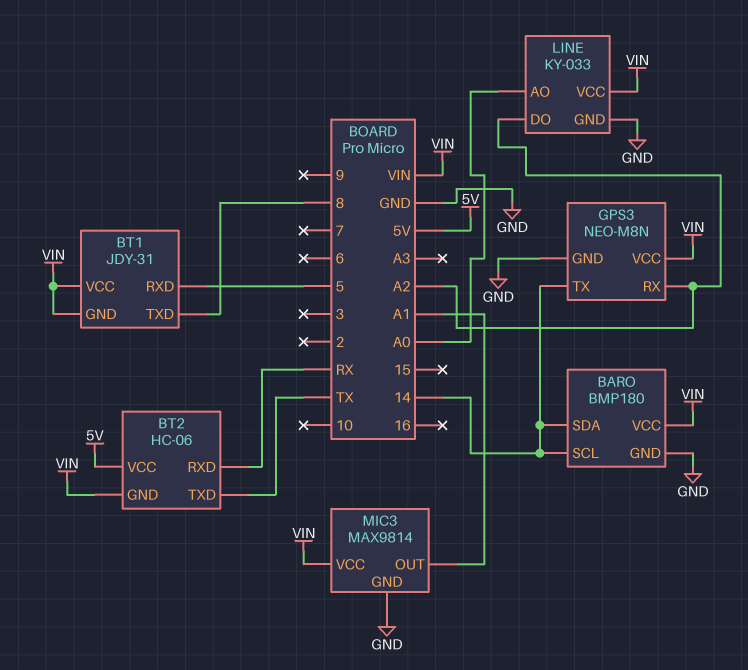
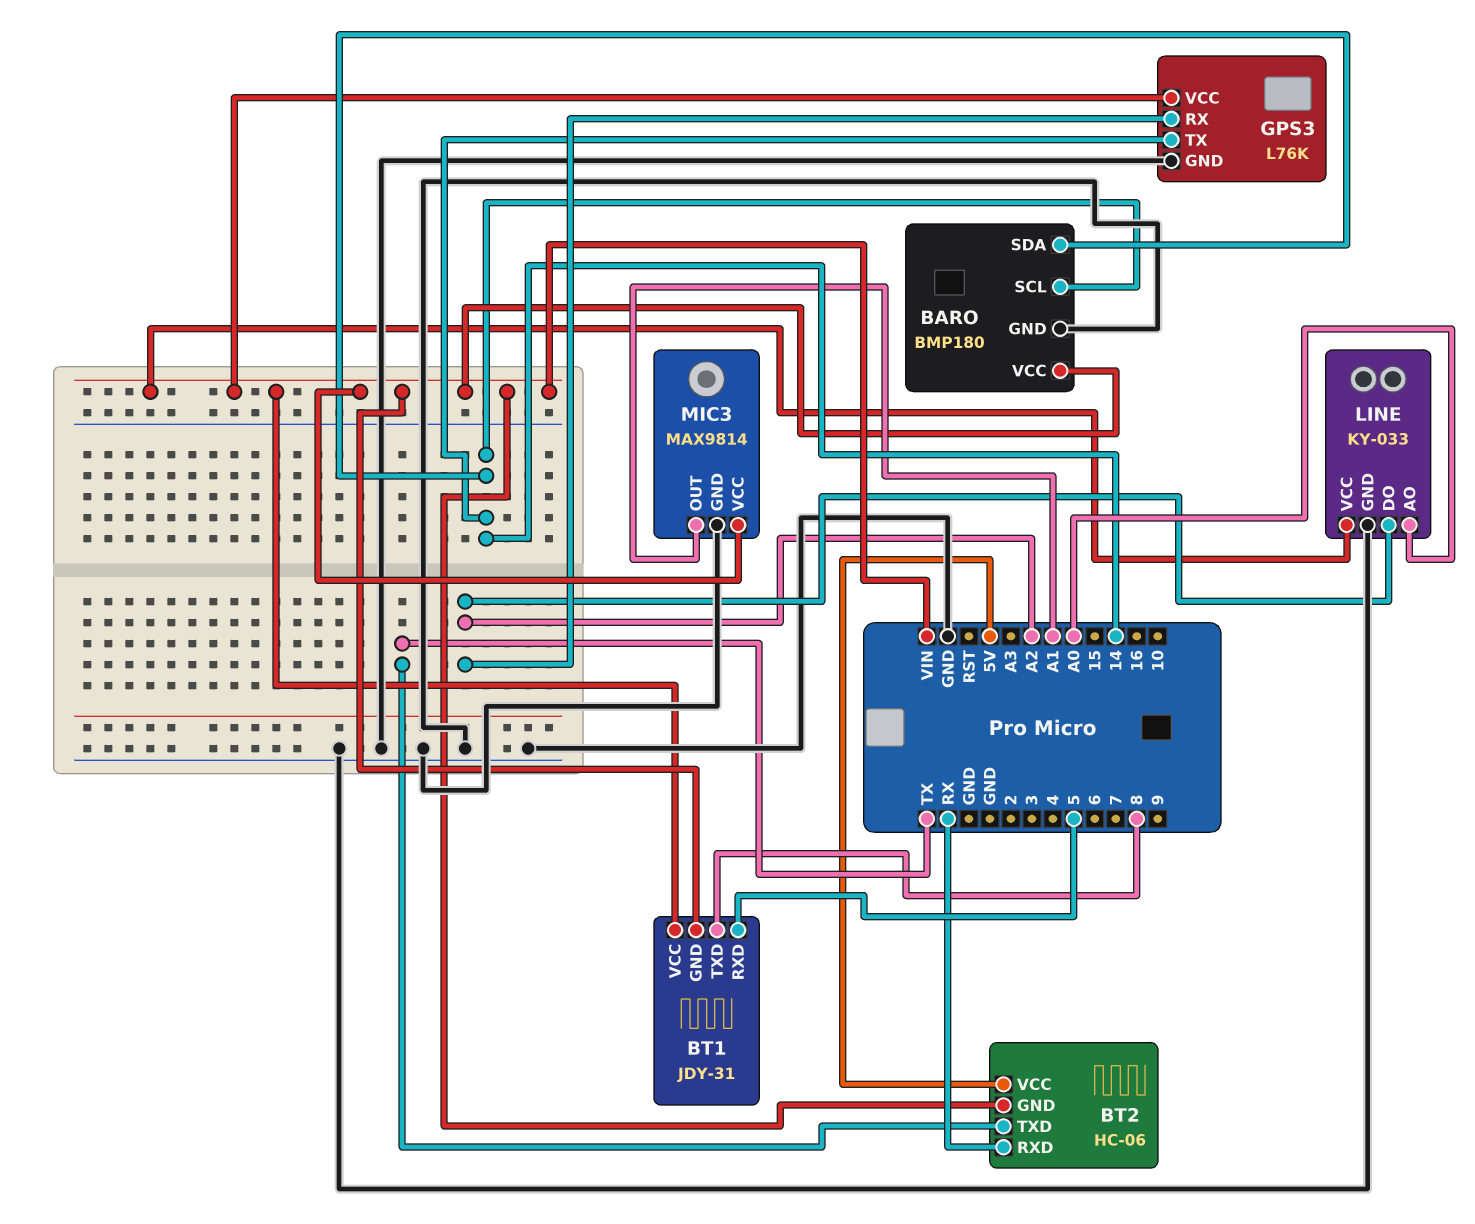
GPS3: NEO-M8N -> L76K

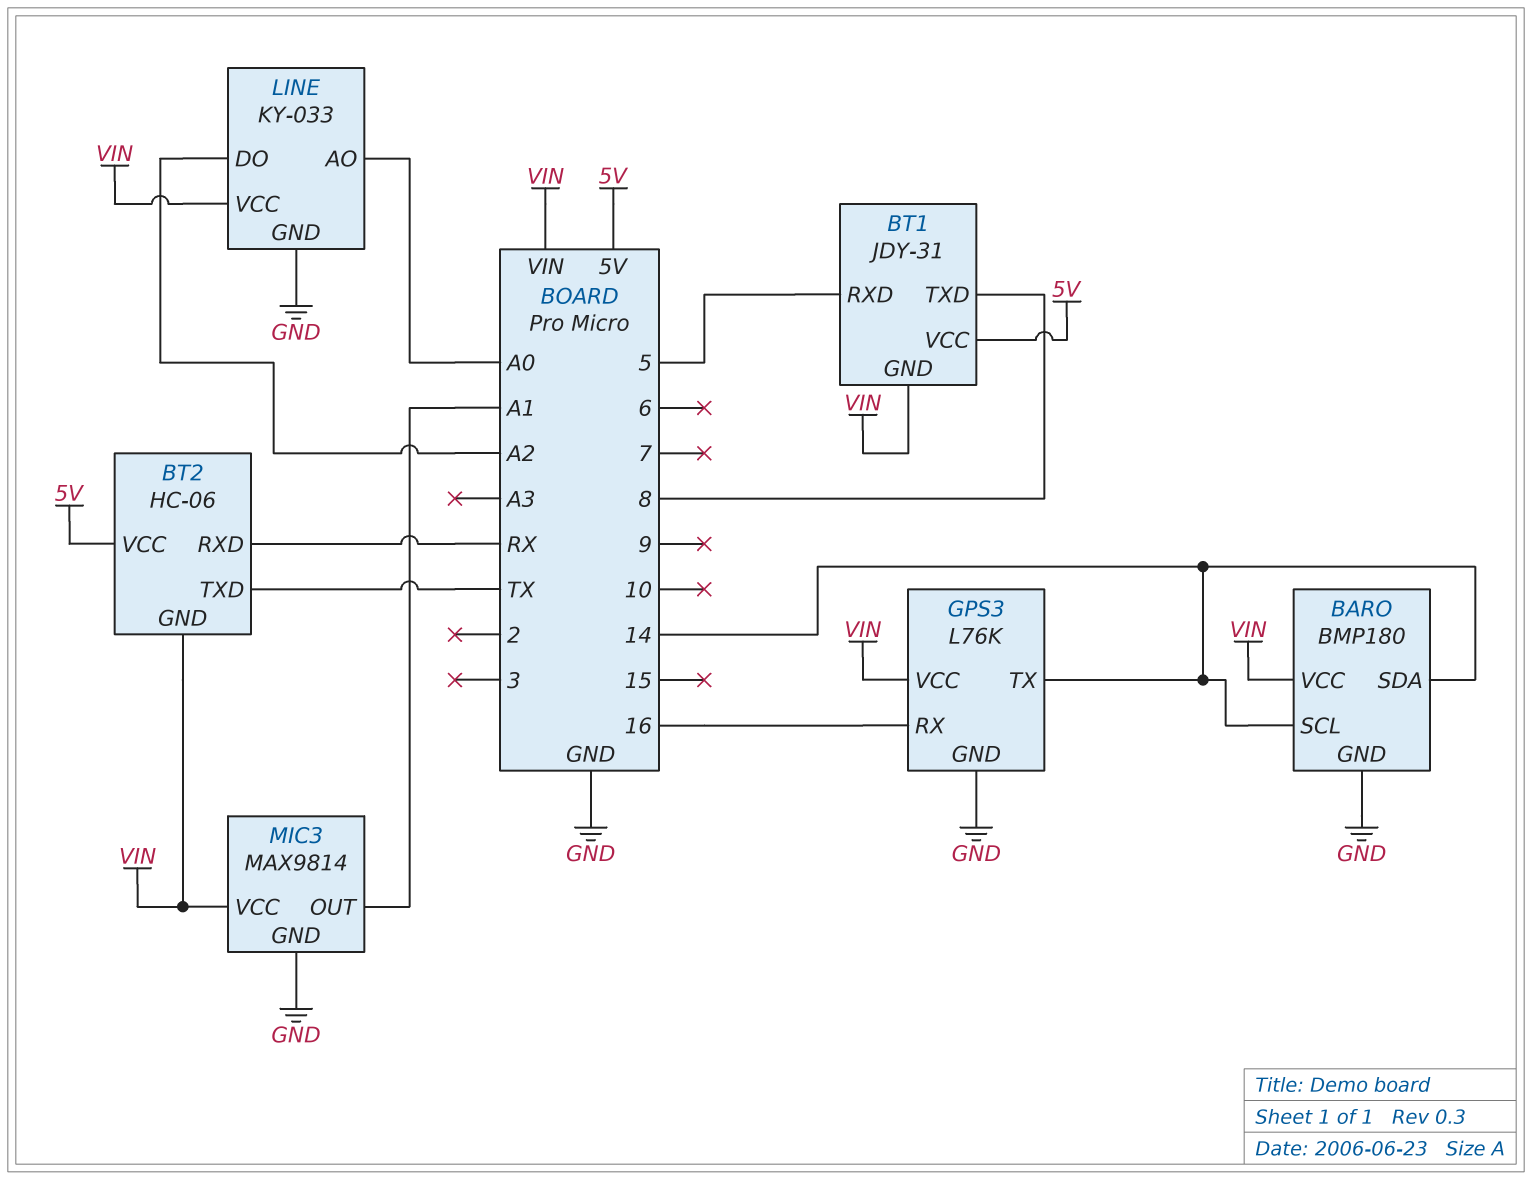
BT1 pin VCC: VIN -> 5V
GPS3 pin RX: A2 -> 16

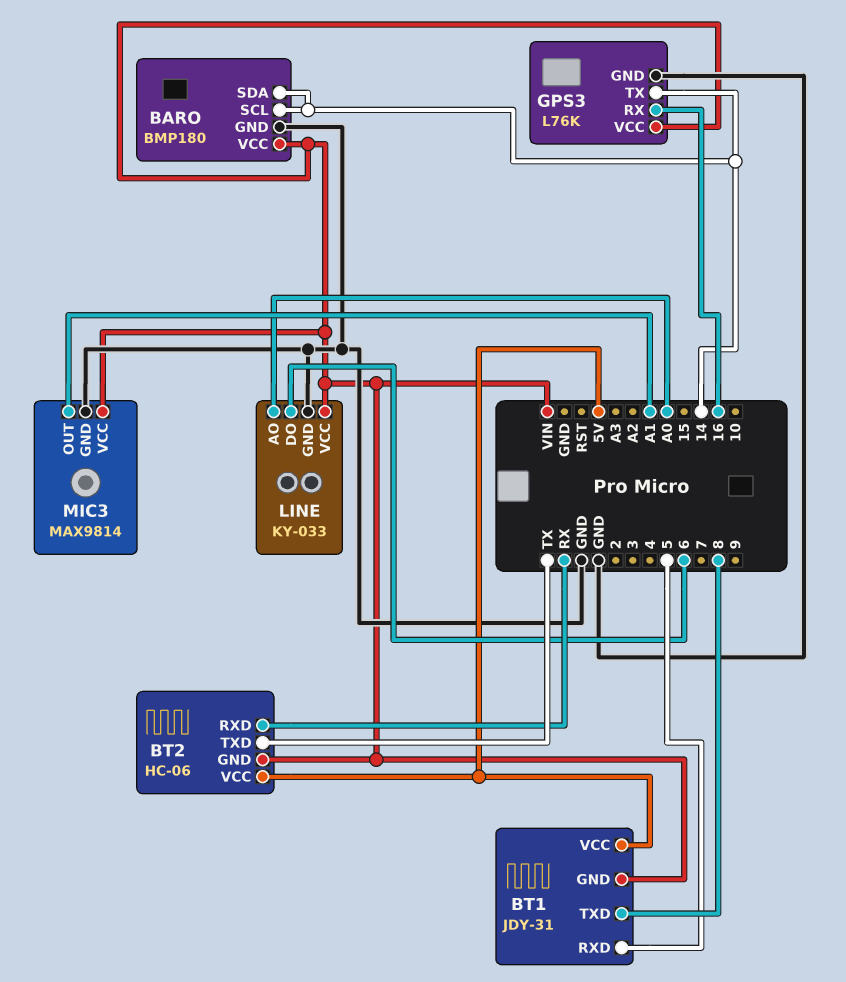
LINE pin DO: A2 -> 6

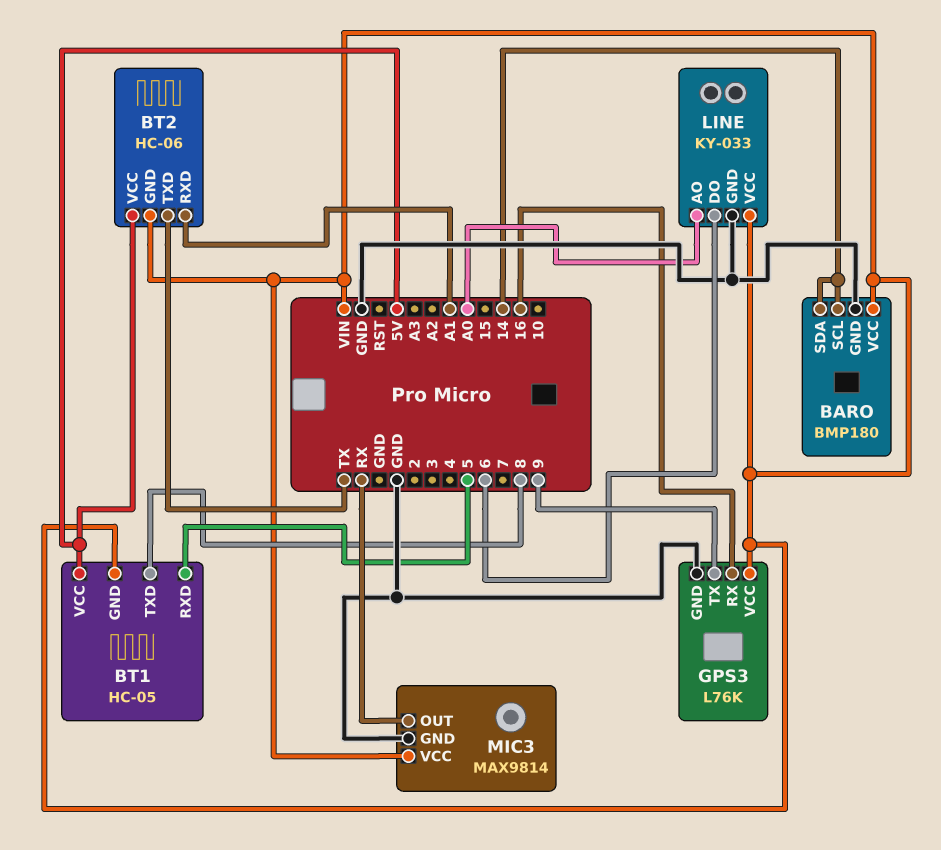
BT1: JDY-31 -> HC-05
BT2 pin RXD: RX -> A1
GPS3 pin TX: 14 -> 9
MIC3 pin OUT: A1 -> RX

